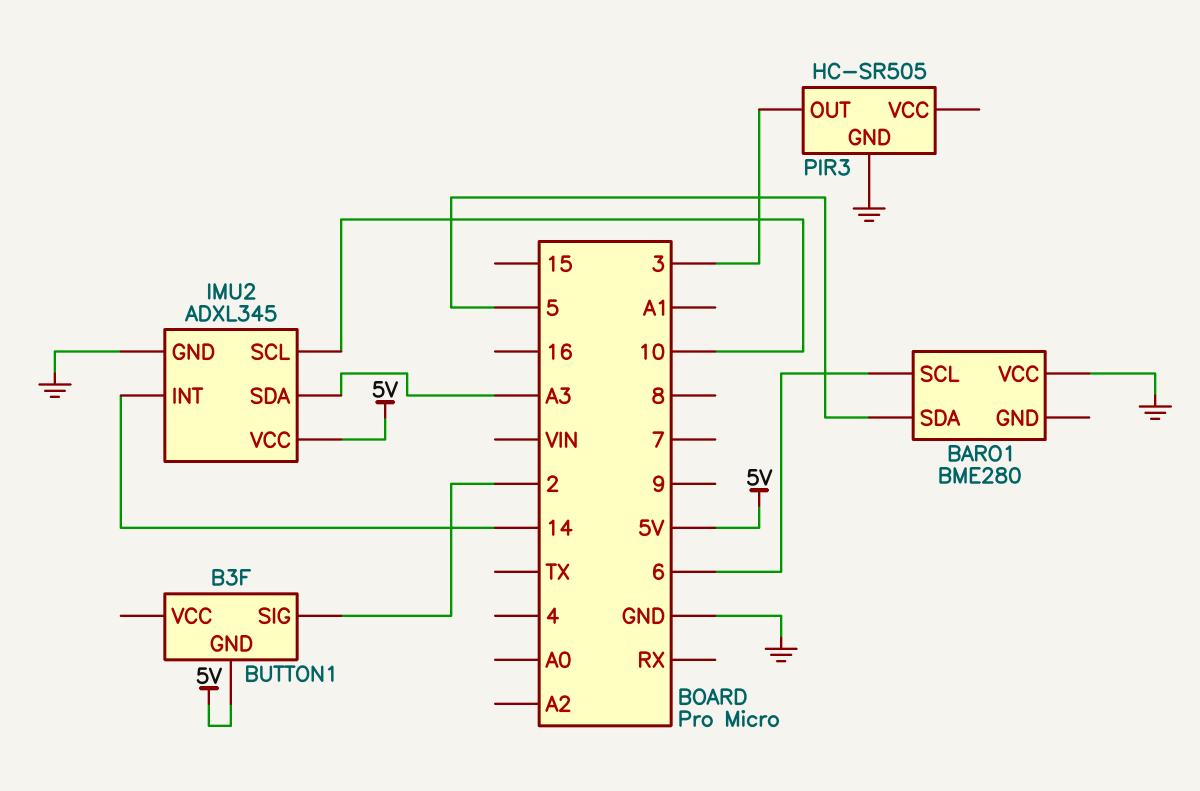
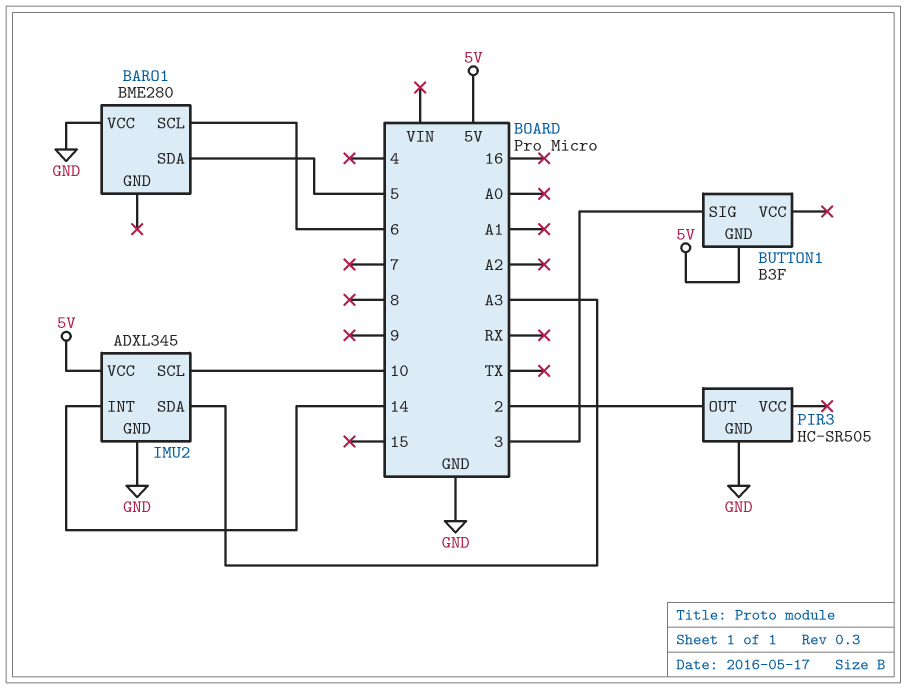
BUTTON1 pin SIG: 2 -> 3
PIR3 pin OUT: 3 -> 2

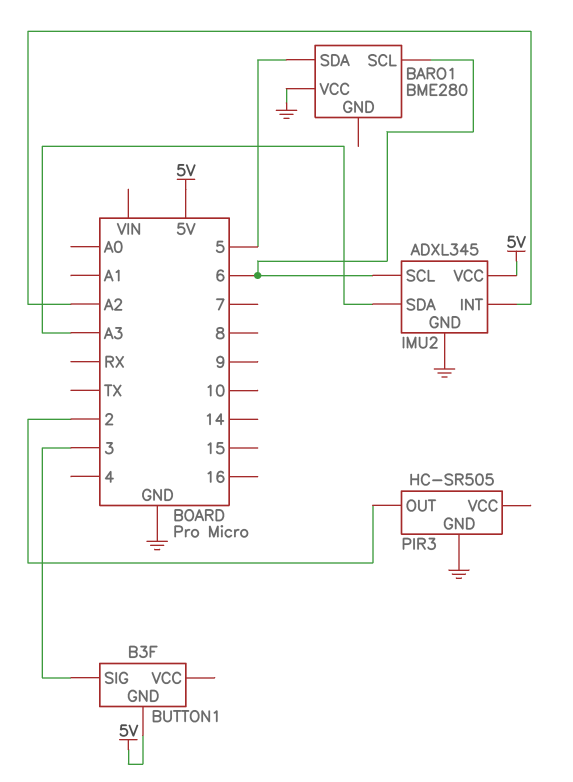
IMU2 pin INT: 14 -> A2
IMU2 pin SCL: 10 -> 6

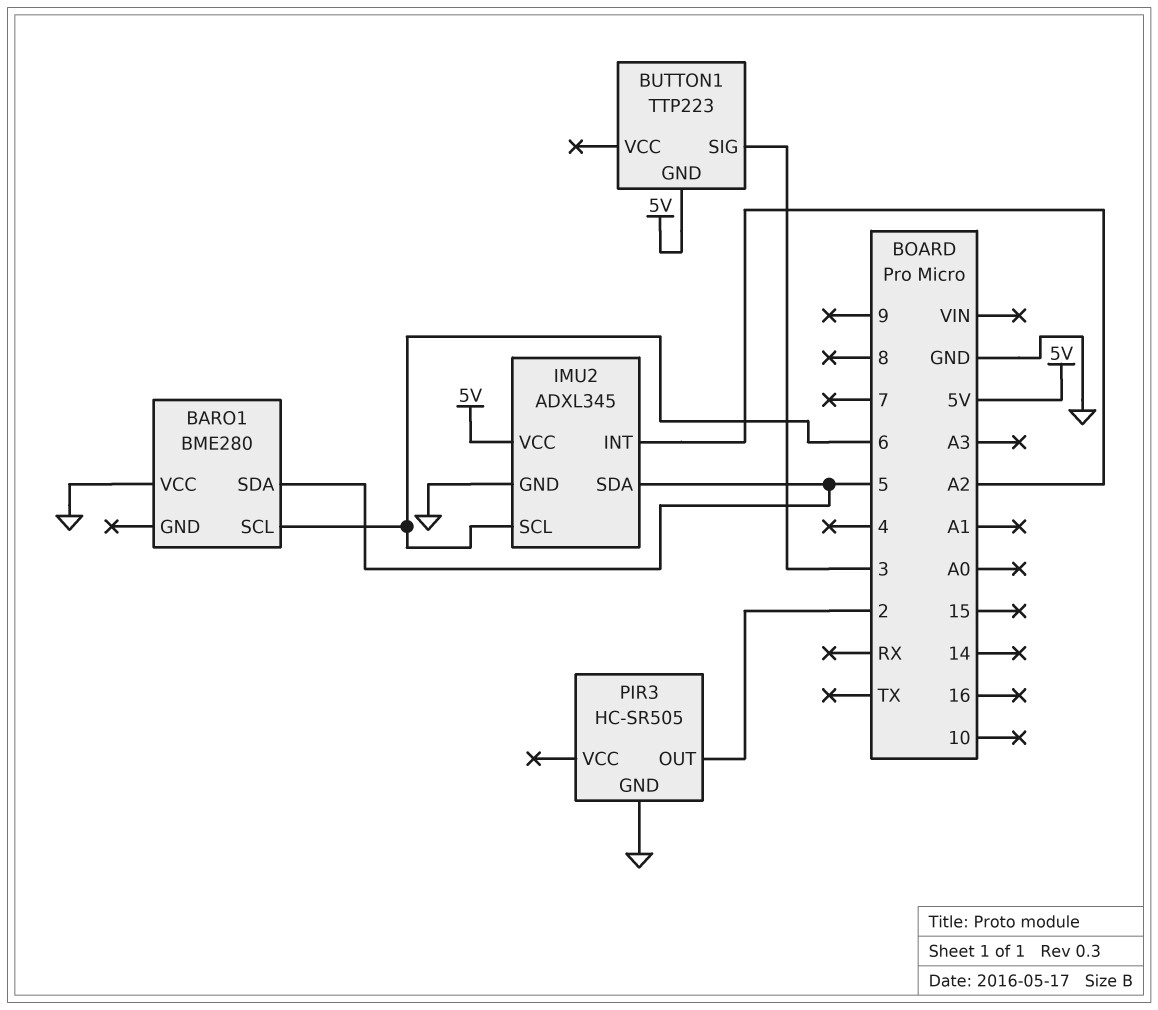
BUTTON1: B3F -> TTP223
IMU2 pin SDA: A3 -> 5

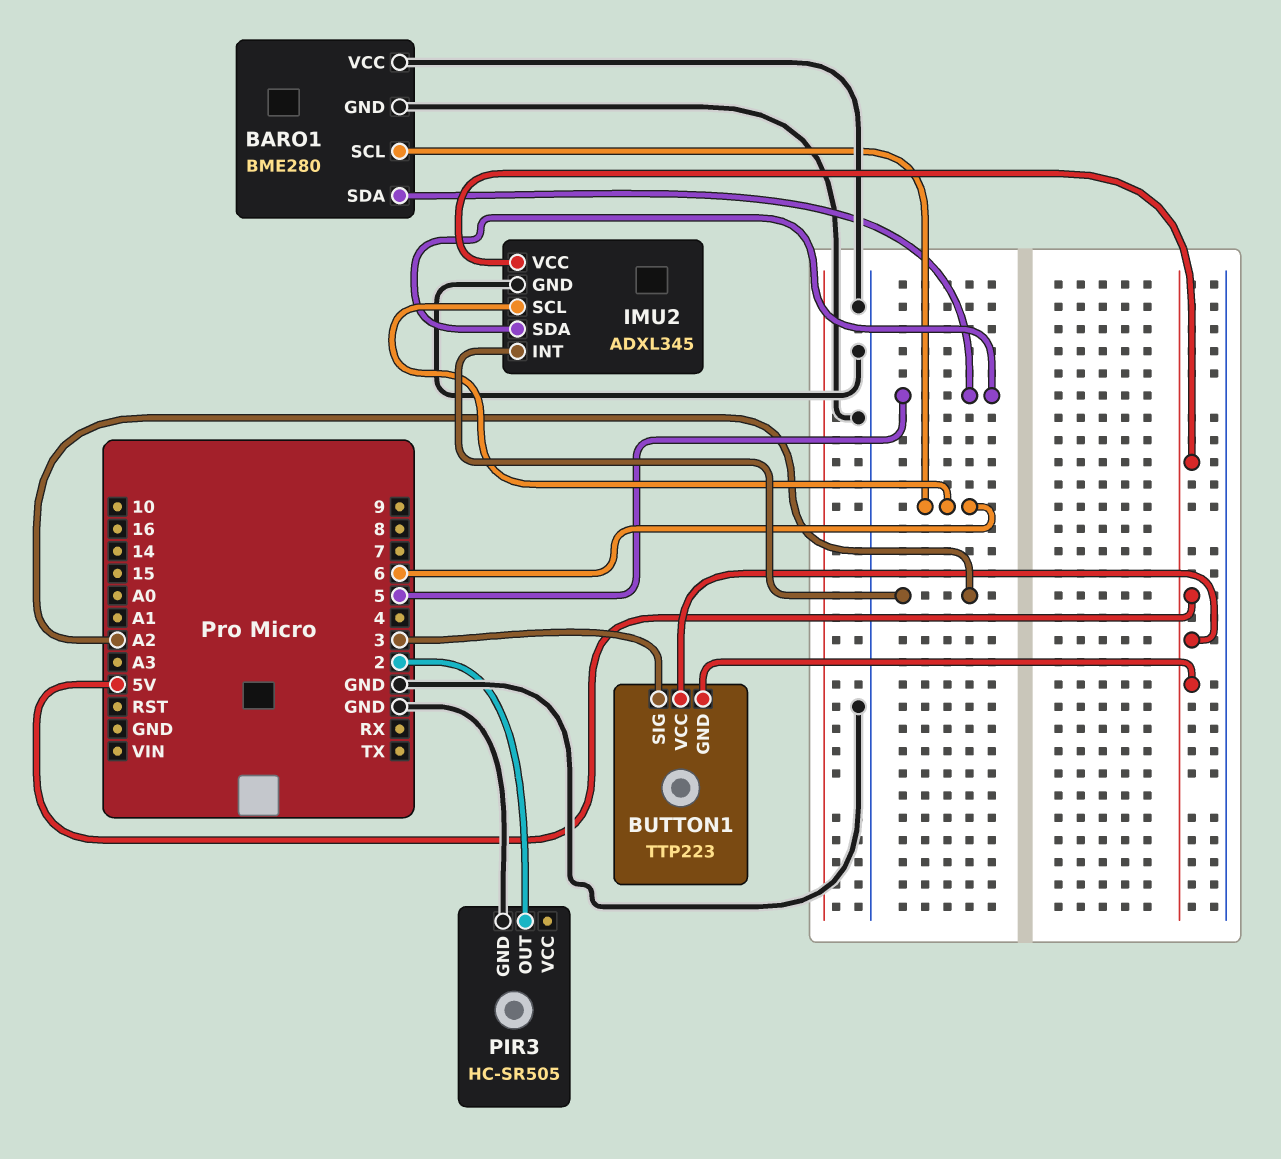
BARO1 pin GND: none -> GND
BUTTON1 pin VCC: none -> 5V

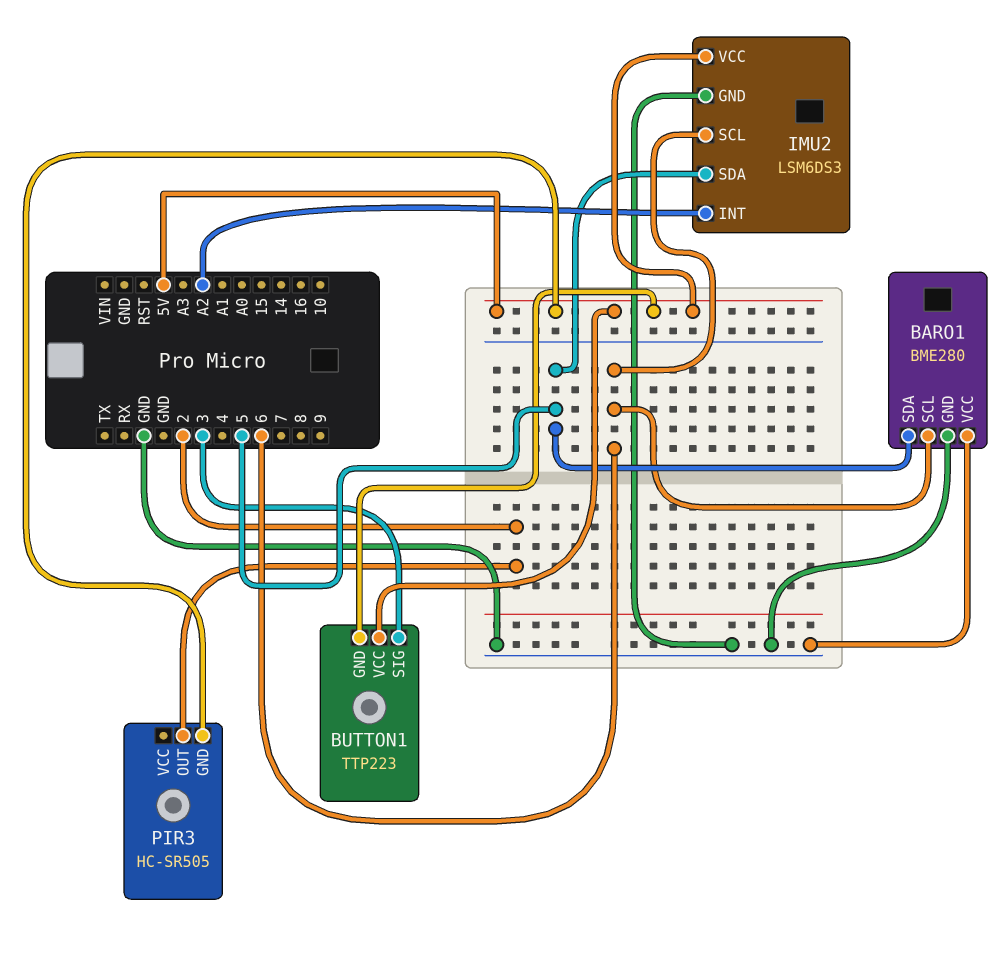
IMU2: ADXL345 -> LSM6DS3
PIR3 pin GND: GND -> 5V

